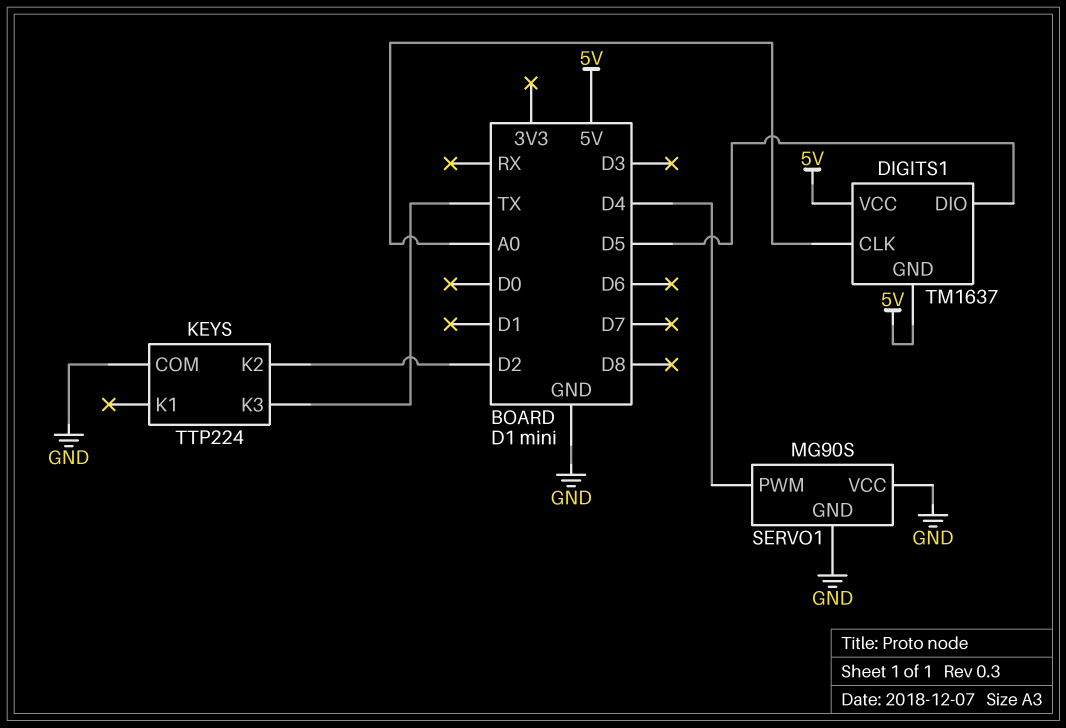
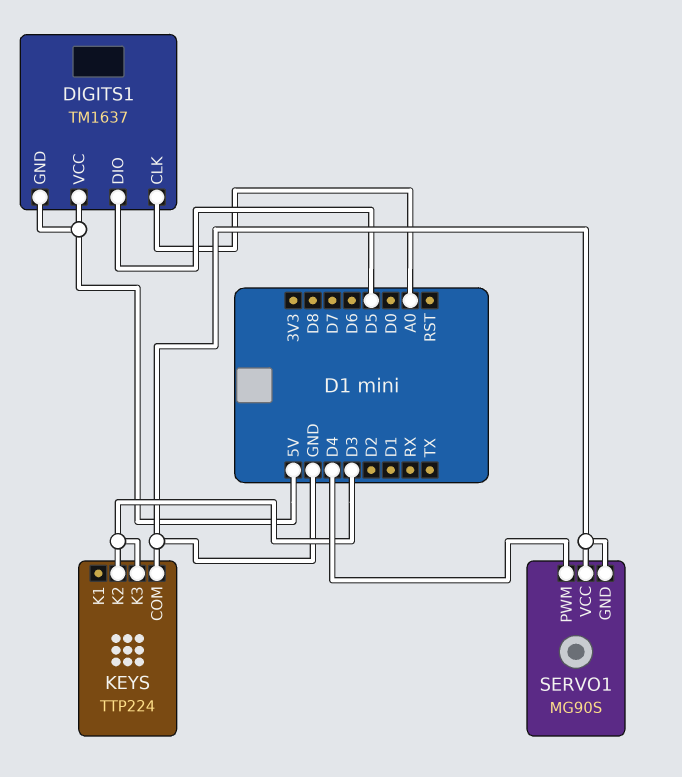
KEYS pin K2: D2 -> D3
KEYS pin K3: TX -> D3

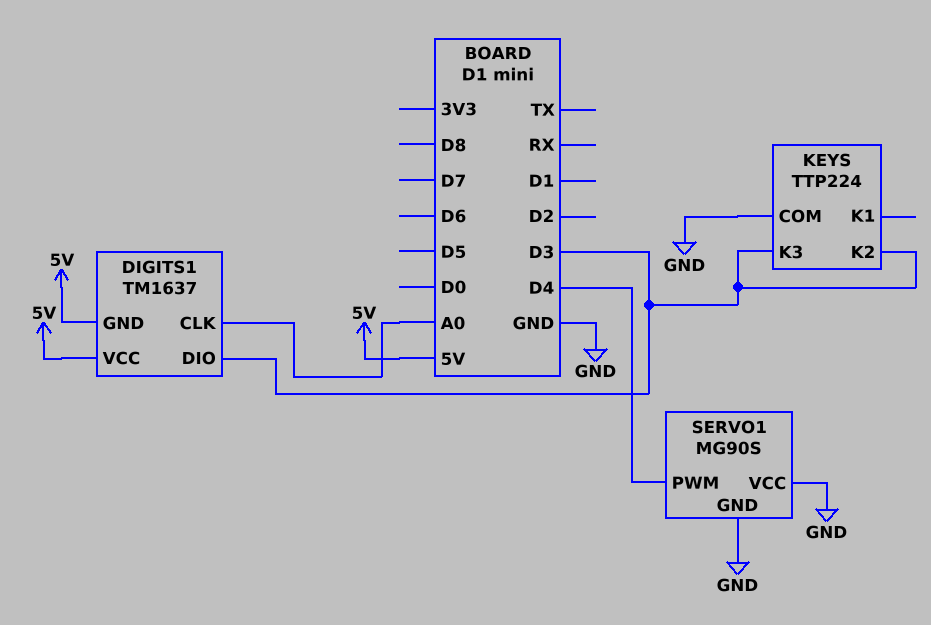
DIGITS1 pin DIO: D5 -> D3

